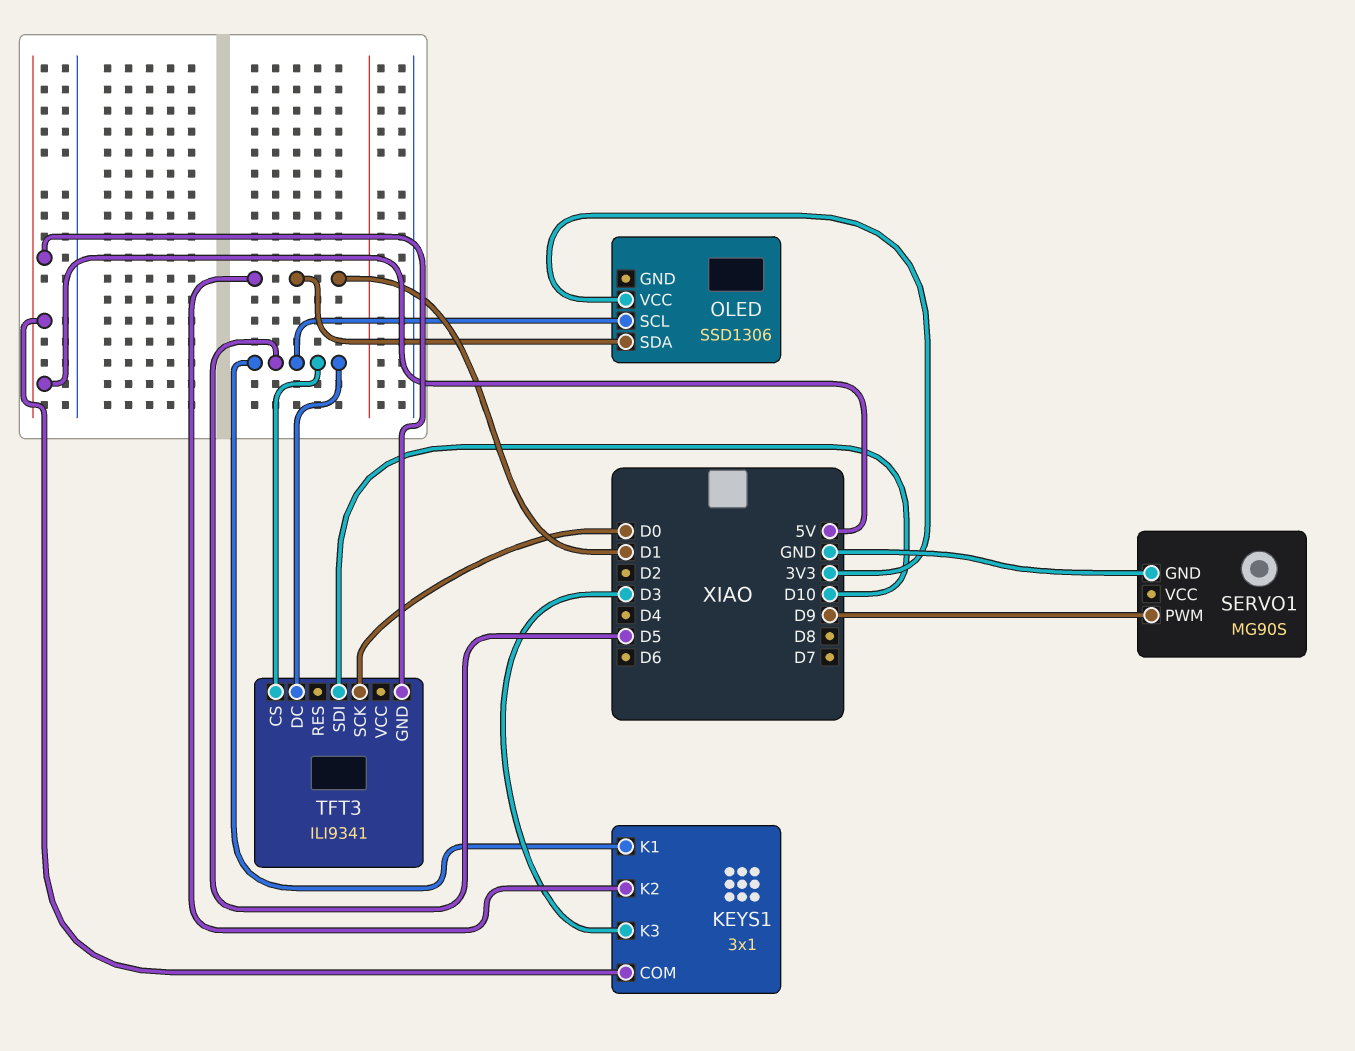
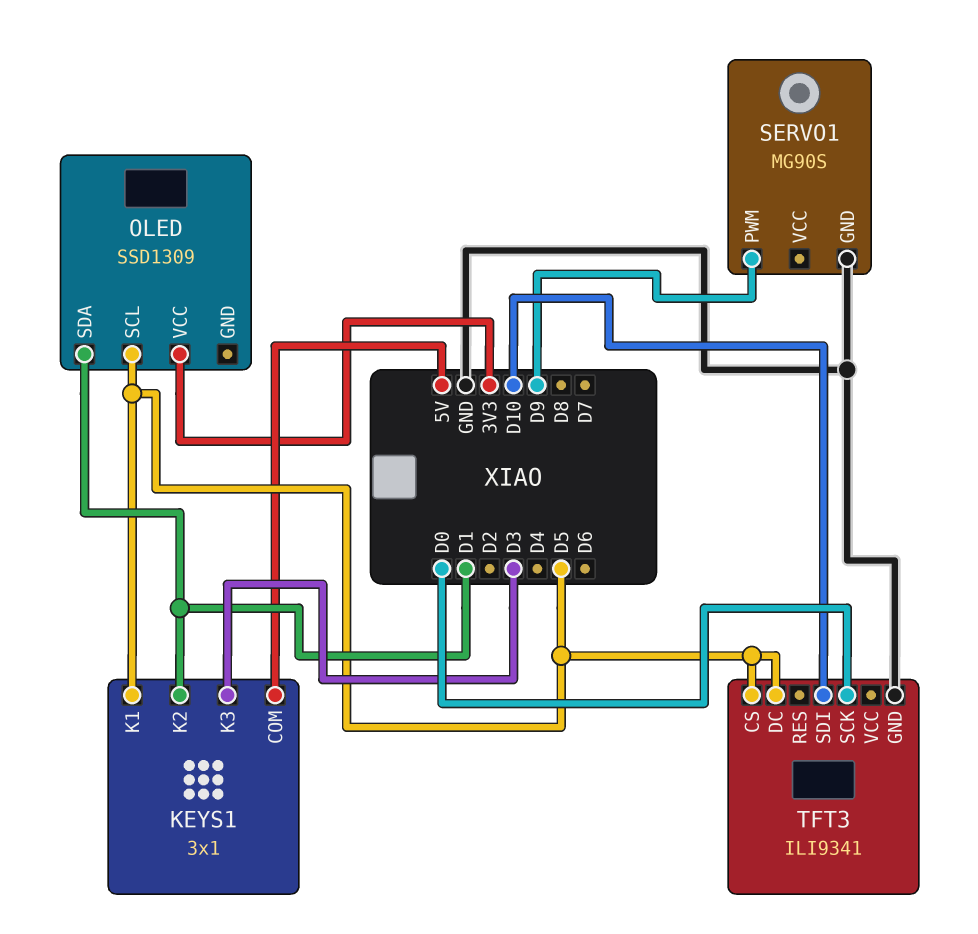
OLED: SSD1306 -> SSD1309
TFT3 pin GND: 5V -> GND

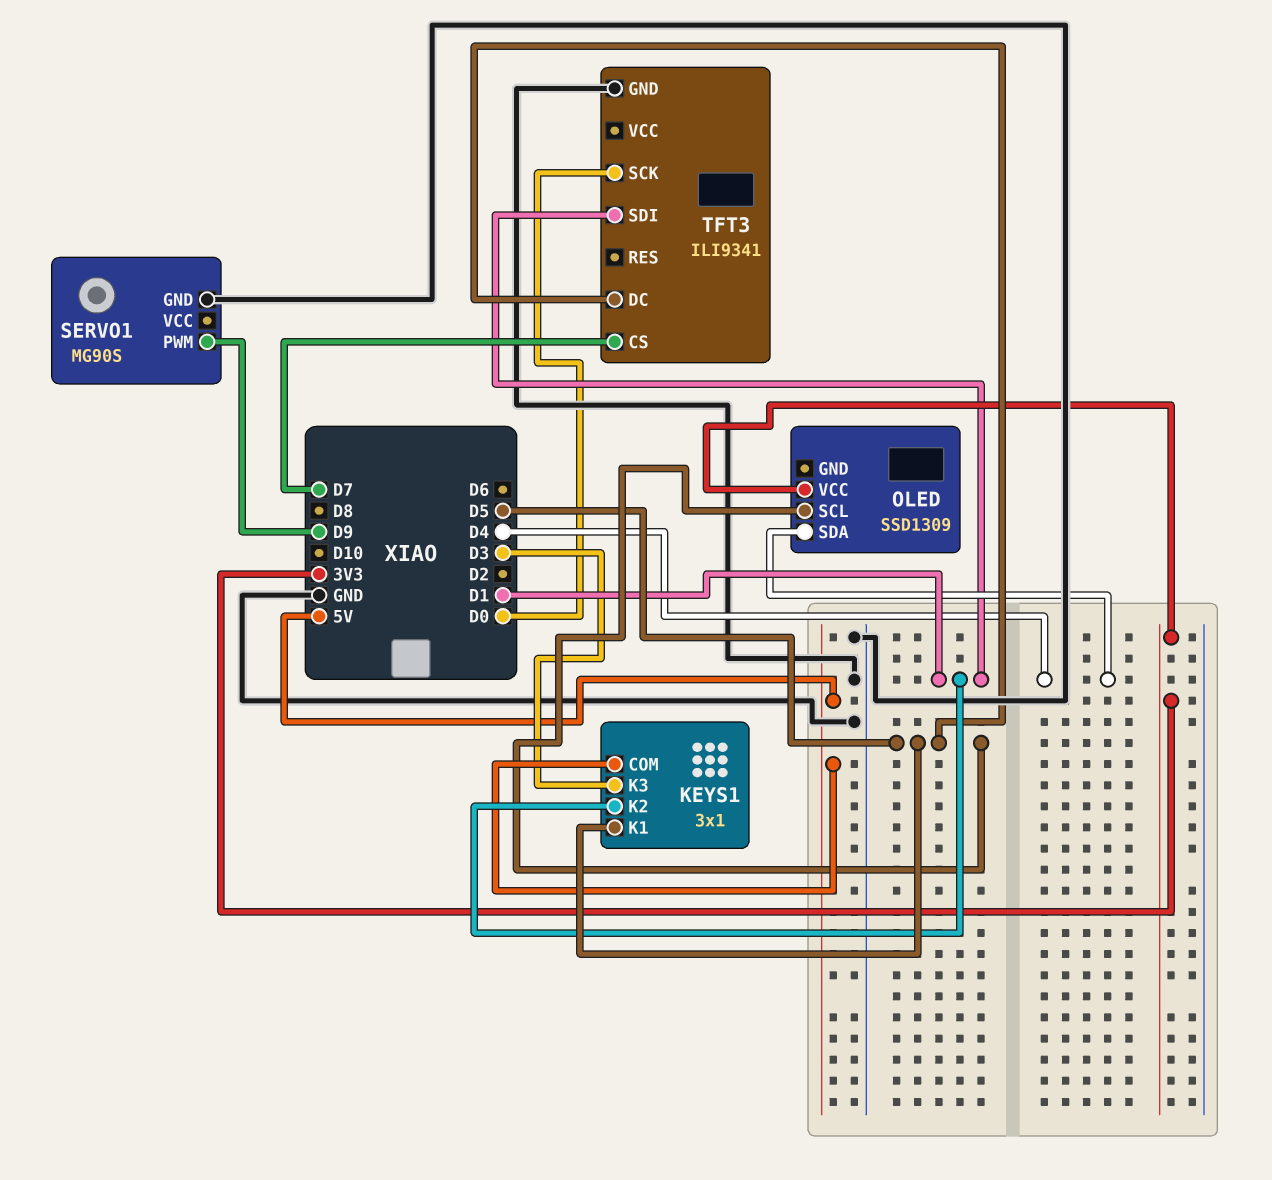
OLED pin SDA: D1 -> D4
TFT3 pin CS: D5 -> D7
TFT3 pin SDI: D10 -> D1

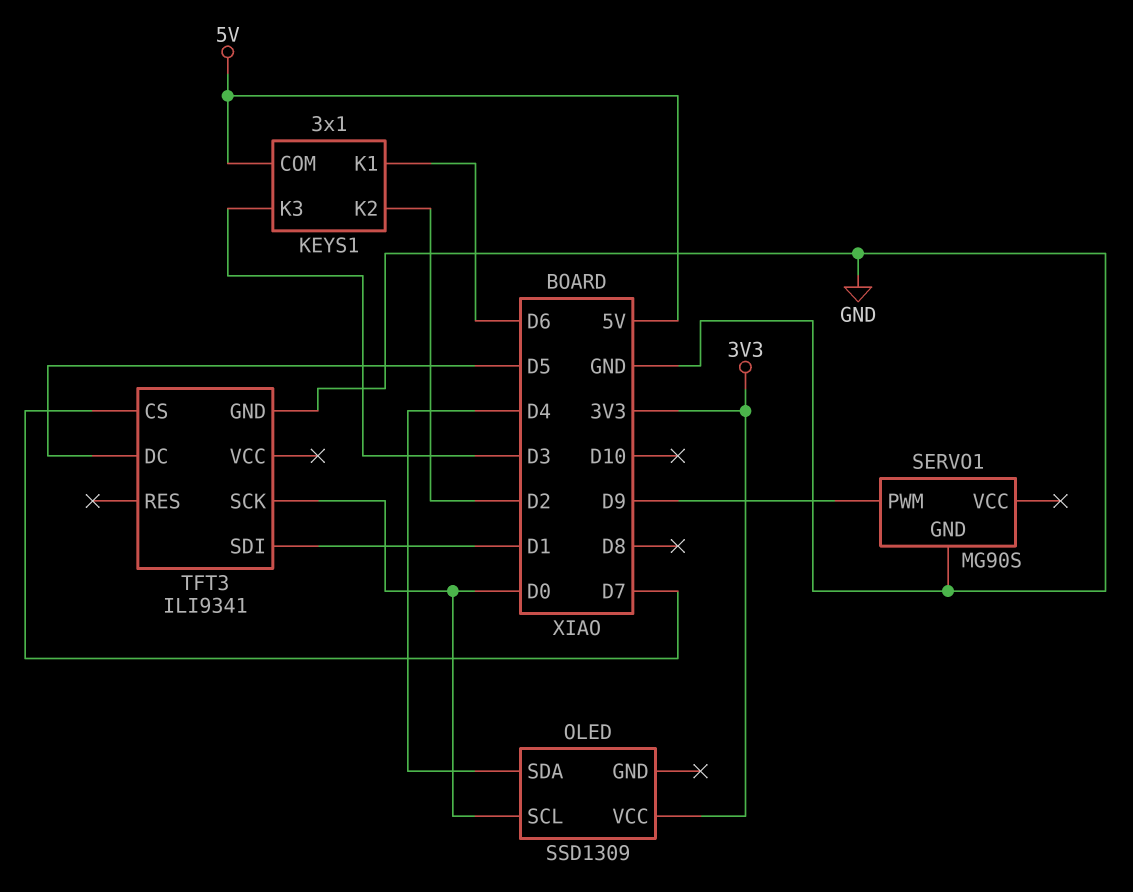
KEYS1 pin K1: D5 -> D6
KEYS1 pin K2: D1 -> D2
OLED pin SCL: D5 -> D0

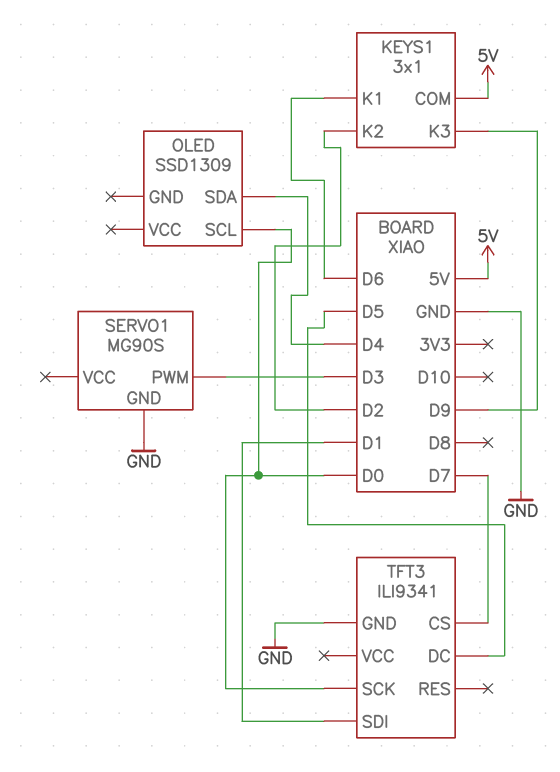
KEYS1 pin K3: D3 -> D9
OLED pin VCC: 3V3 -> none
SERVO1 pin PWM: D9 -> D3

